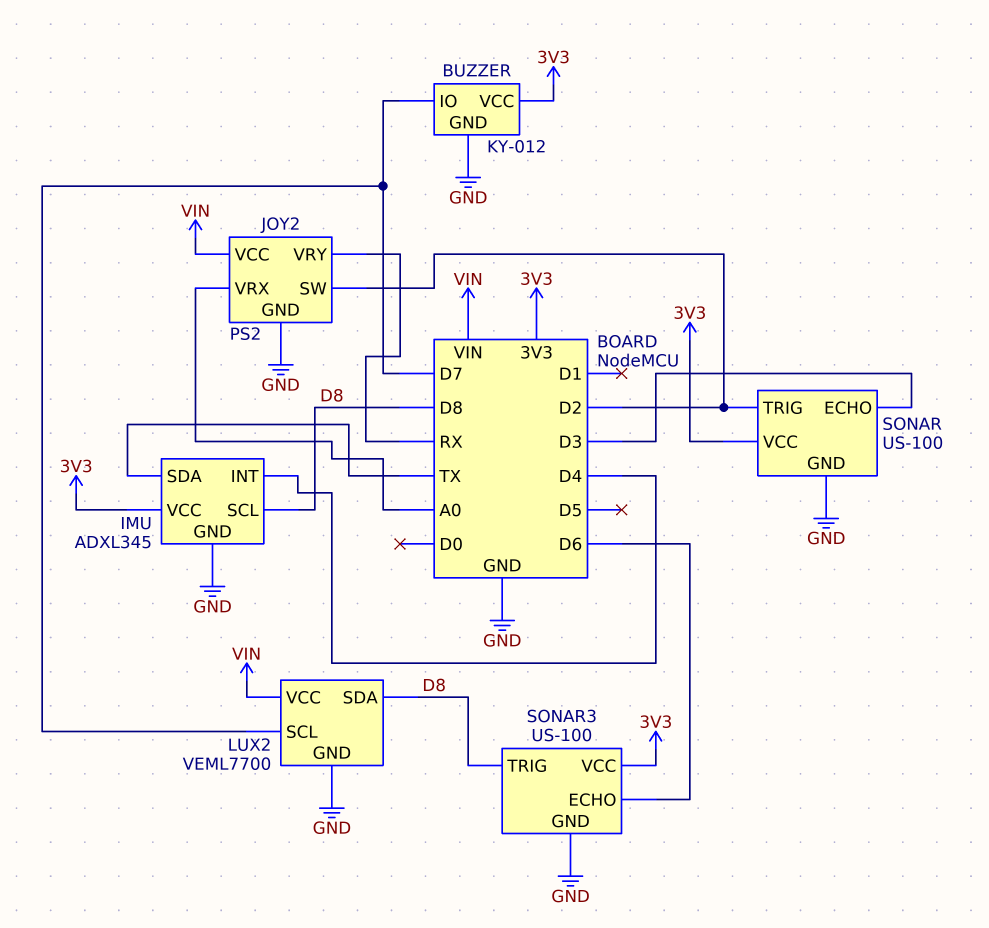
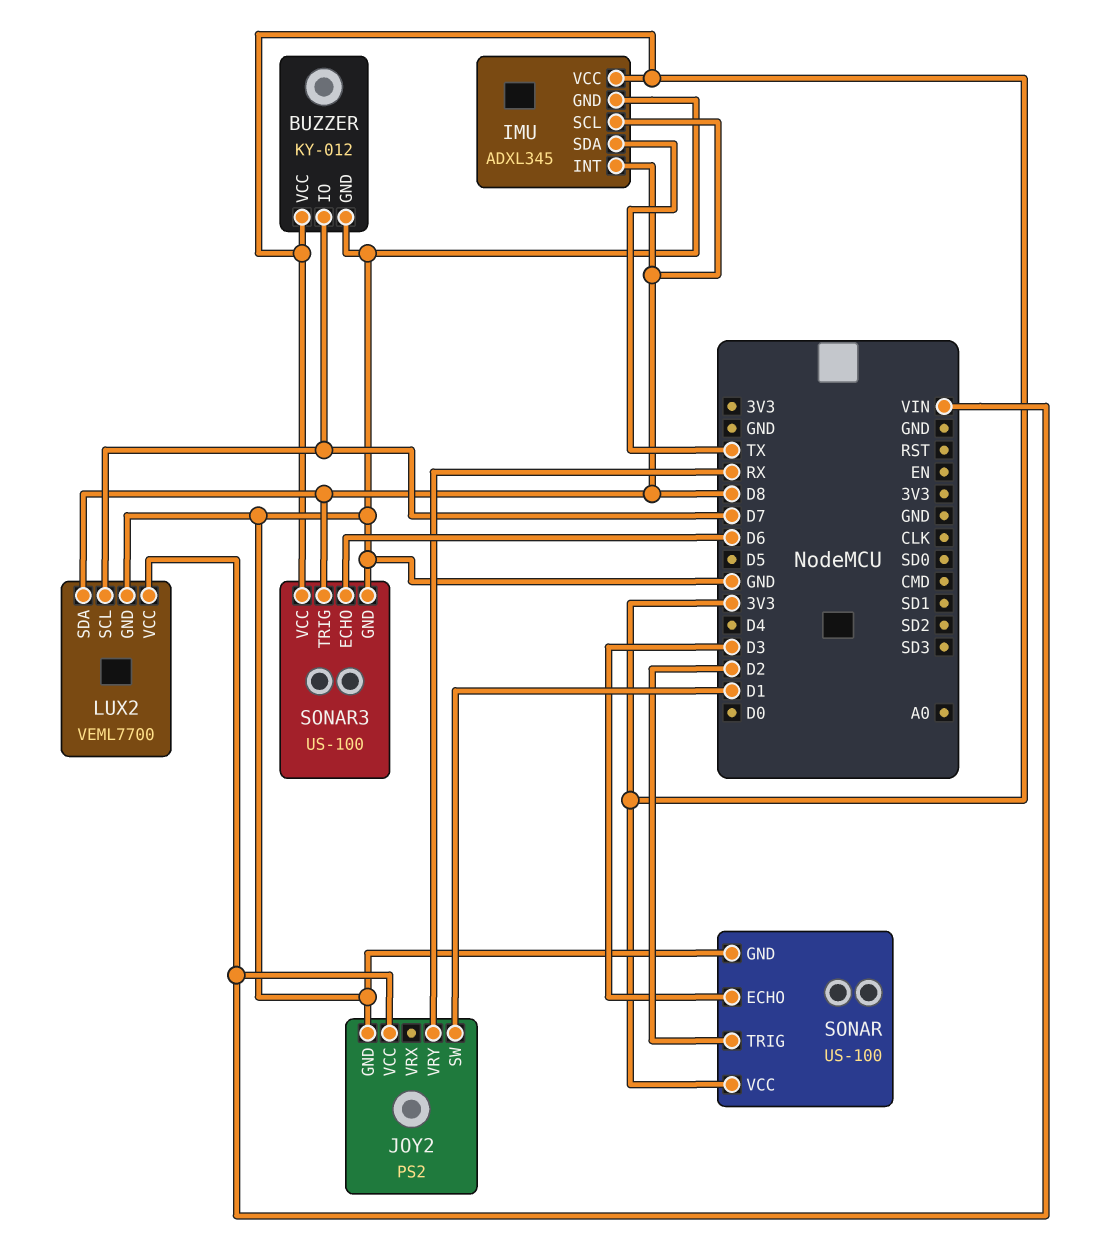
IMU pin INT: D4 -> D8
JOY2 pin SW: D2 -> D1
JOY2 pin VRX: A0 -> none

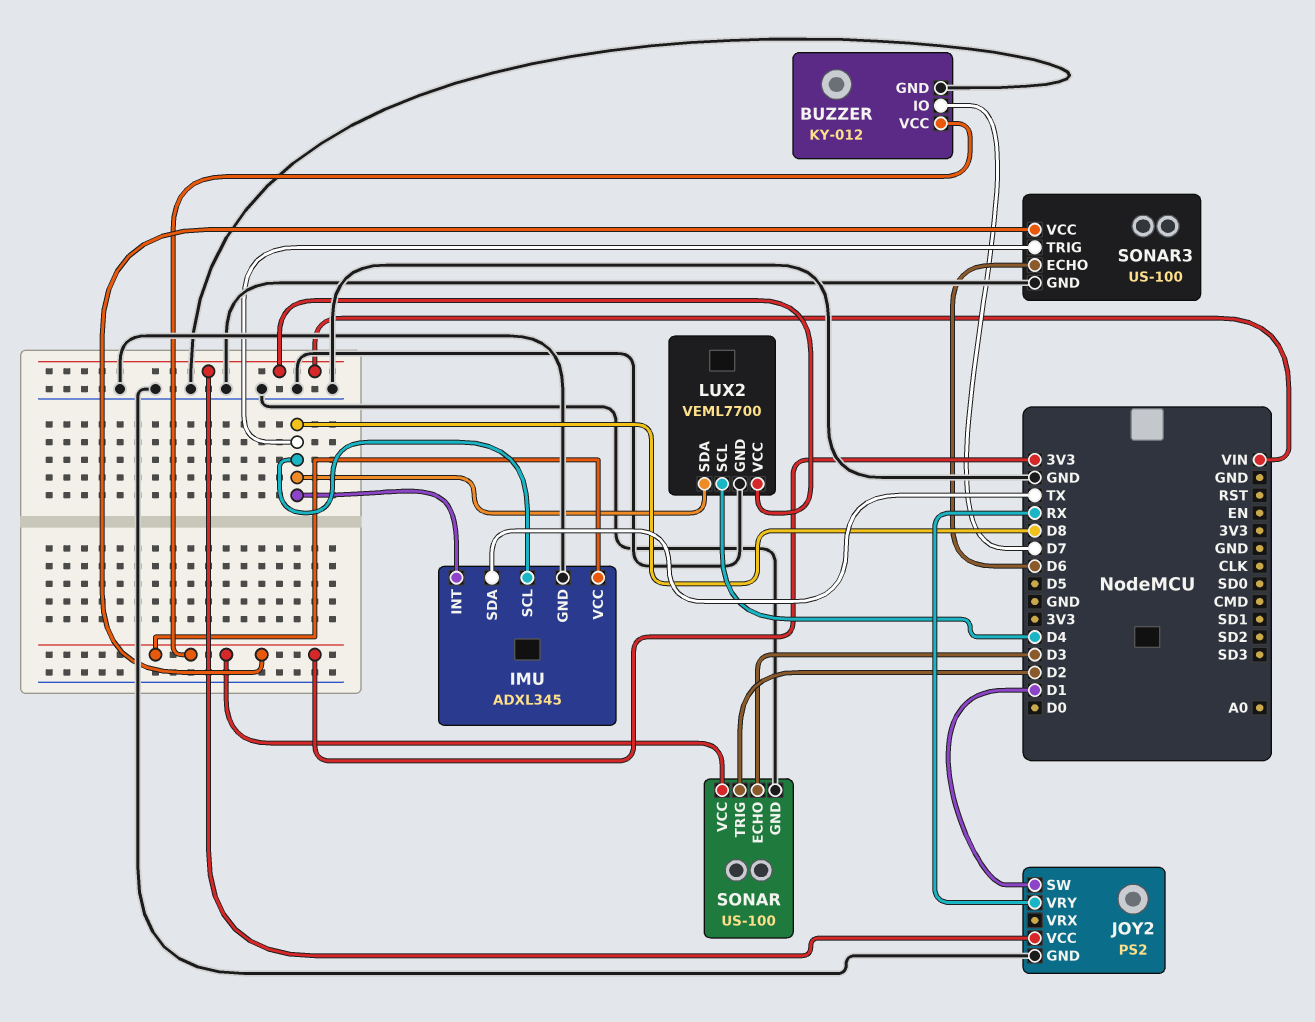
LUX2 pin SCL: D7 -> D4

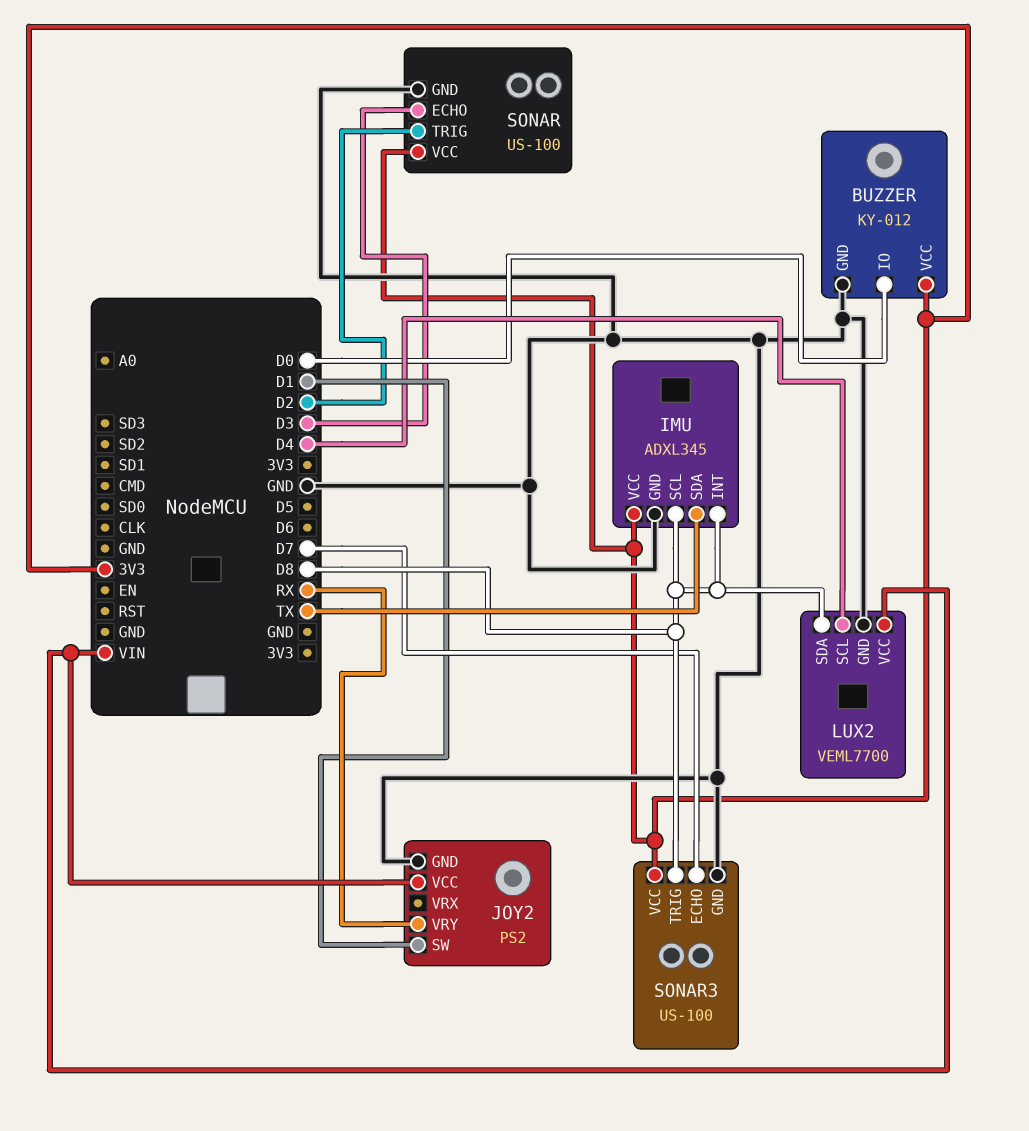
BUZZER pin IO: D7 -> D0
SONAR3 pin ECHO: D6 -> D7

